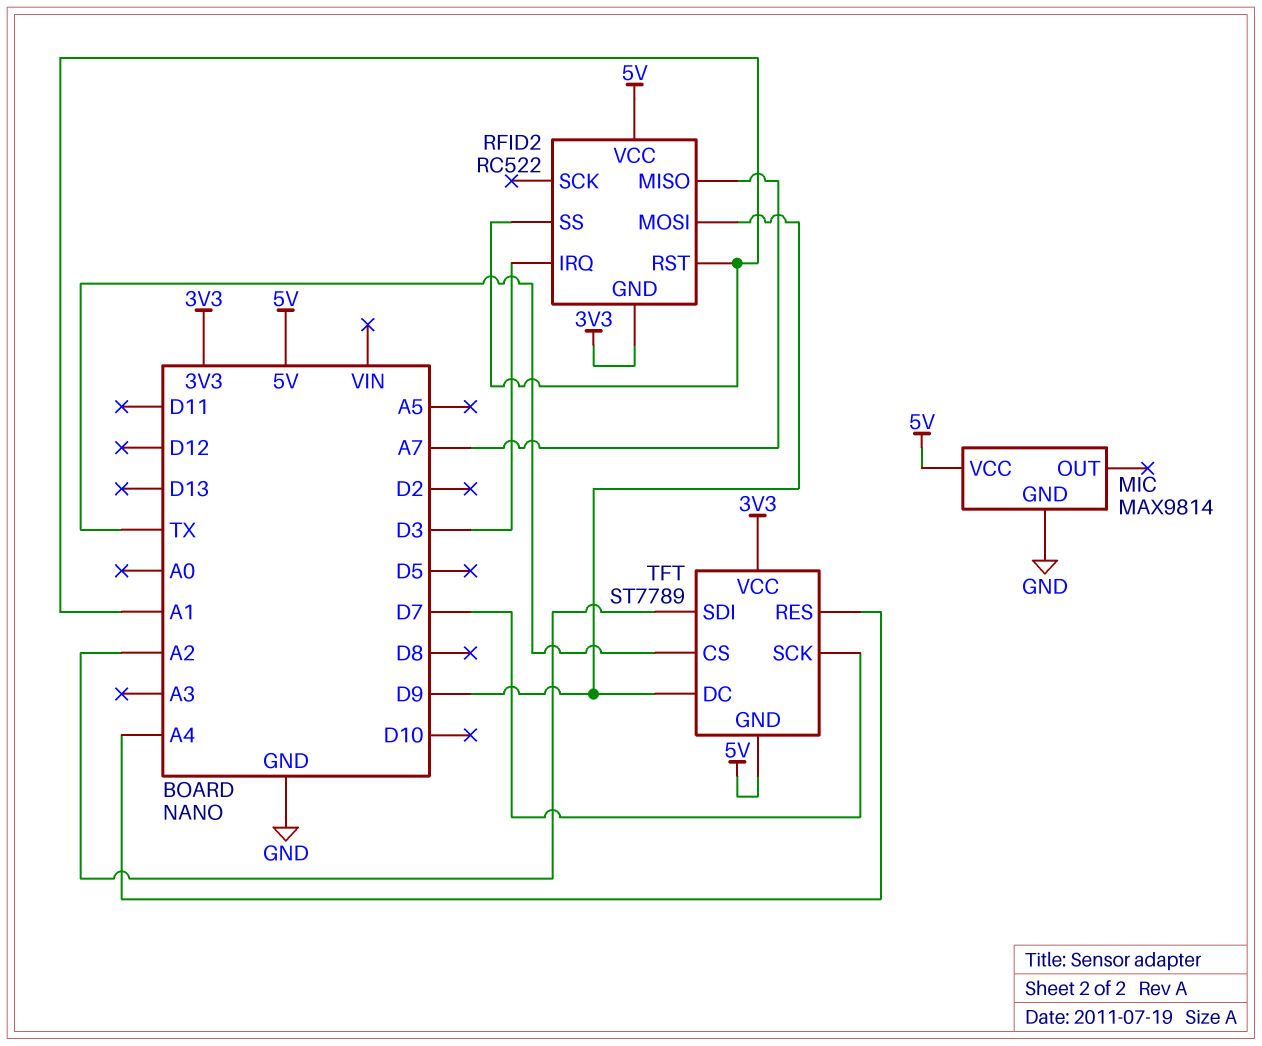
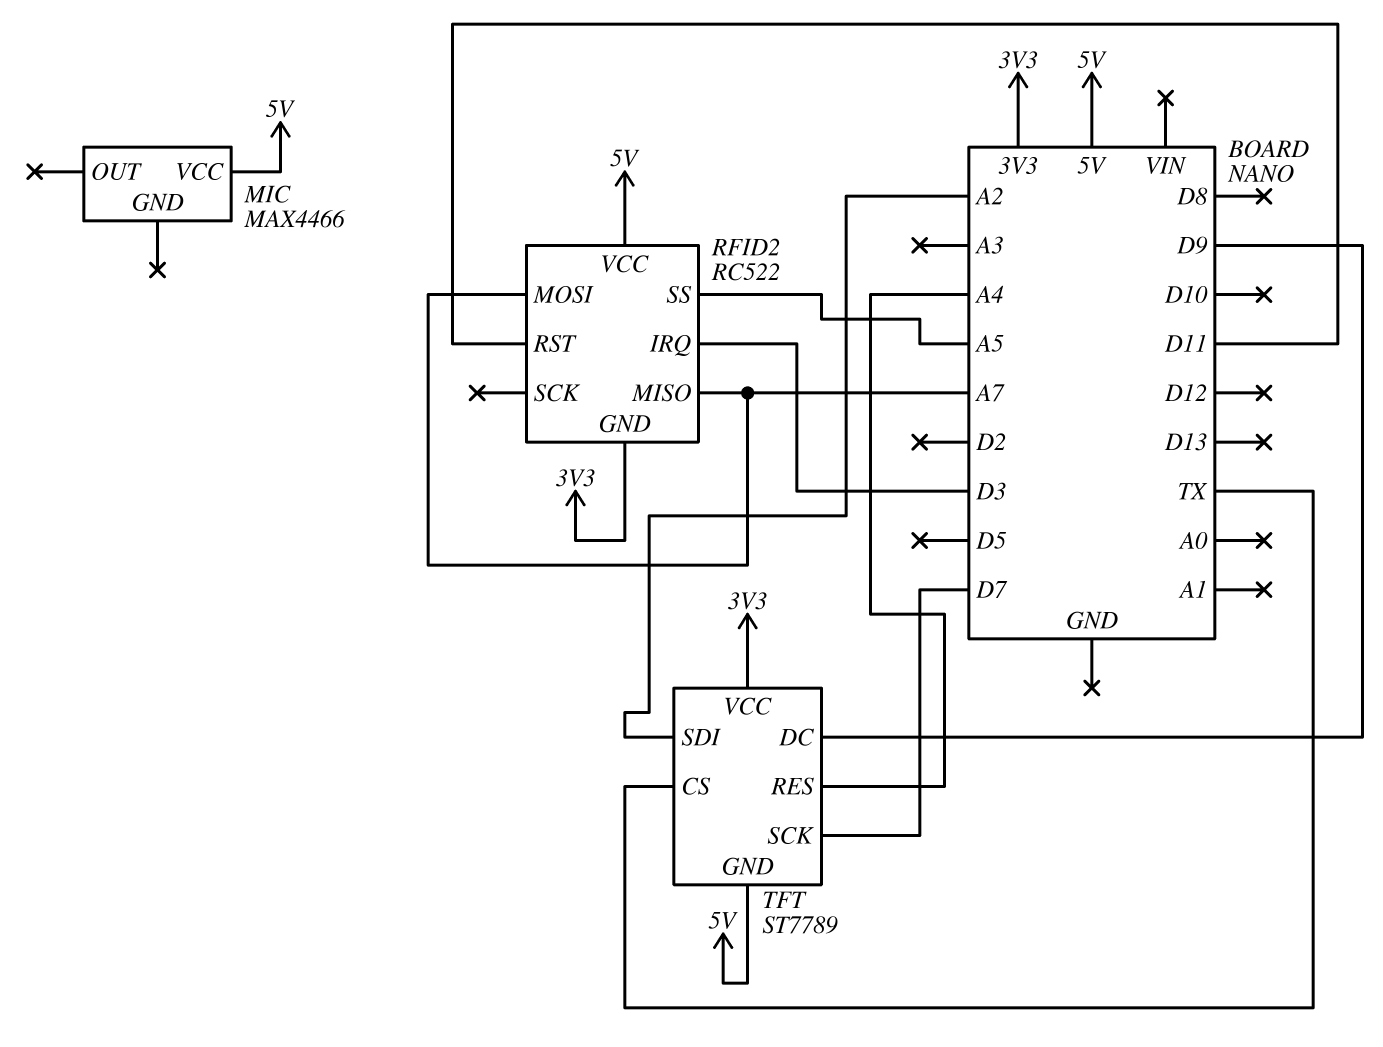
MIC: MAX9814 -> MAX4466
MIC pin GND: GND -> none
RFID2 pin MOSI: D9 -> A7
RFID2 pin RST: A1 -> D11
RFID2 pin SS: A1 -> A5

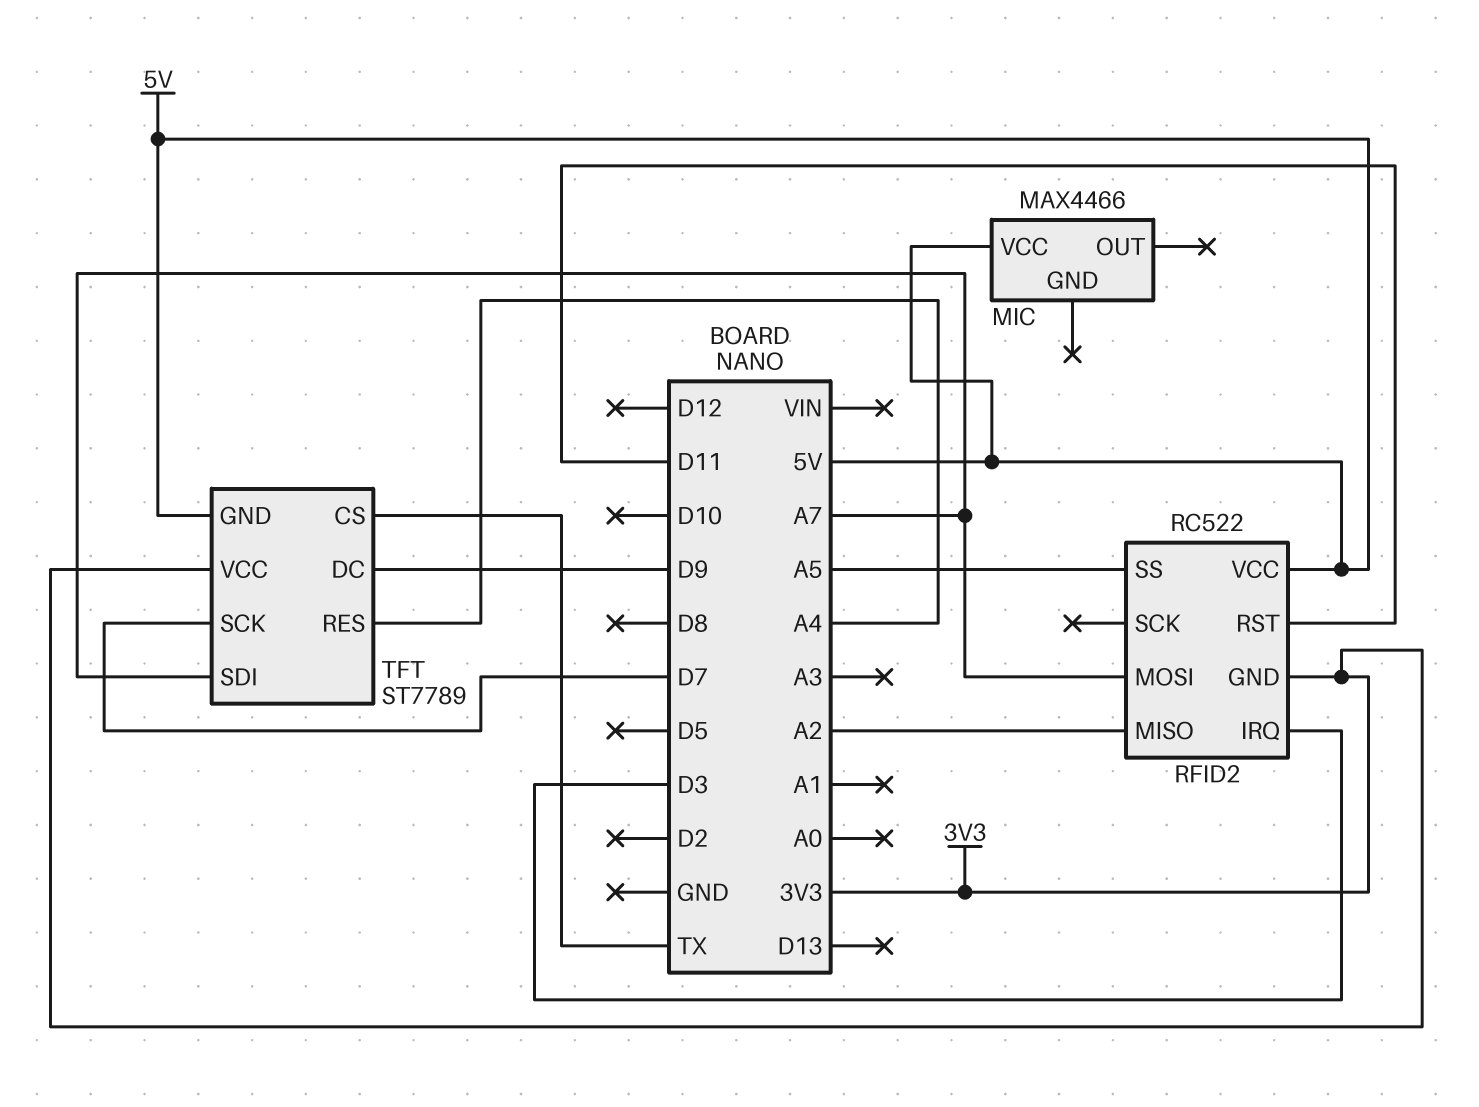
RFID2 pin MISO: A7 -> A2
TFT pin SDI: A2 -> A7

